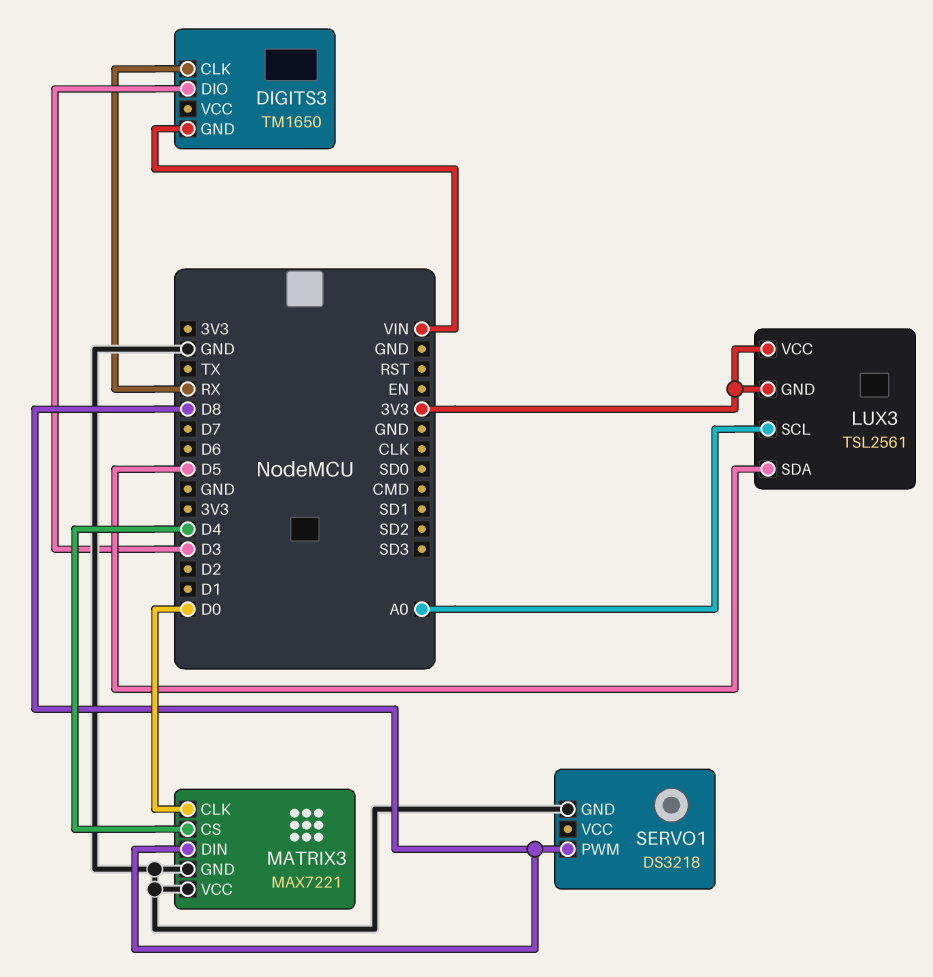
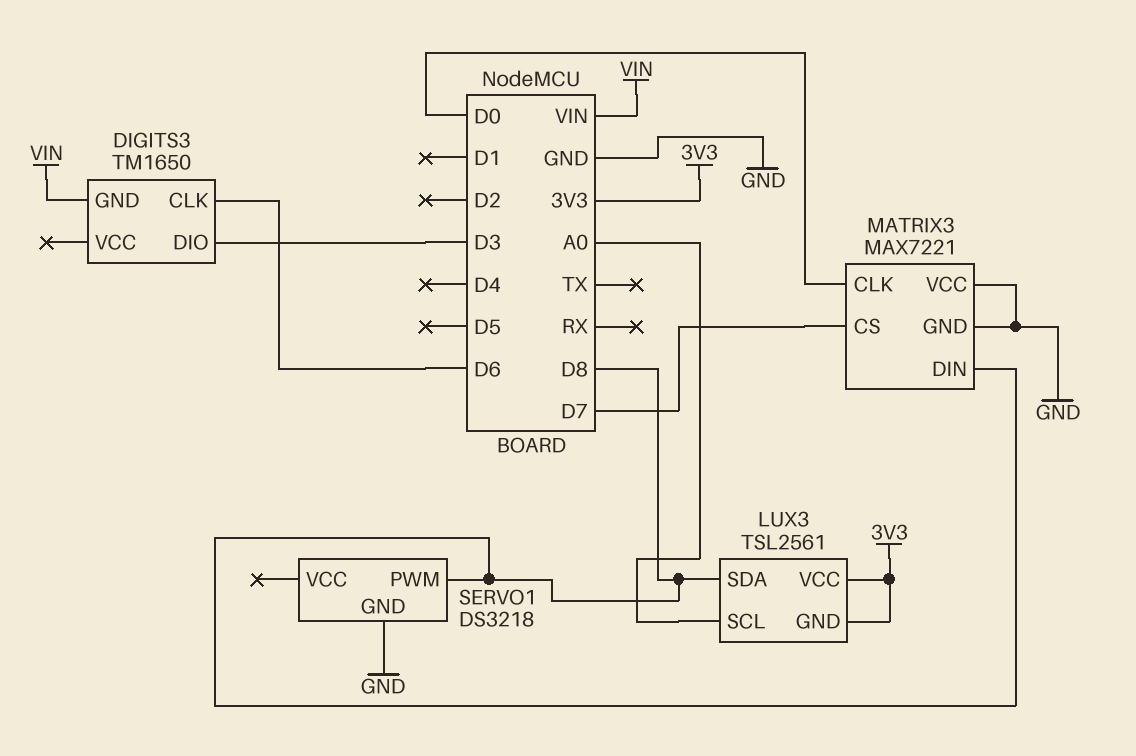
DIGITS3 pin CLK: RX -> D6
LUX3 pin SDA: D5 -> D8
MATRIX3 pin CS: D4 -> D7

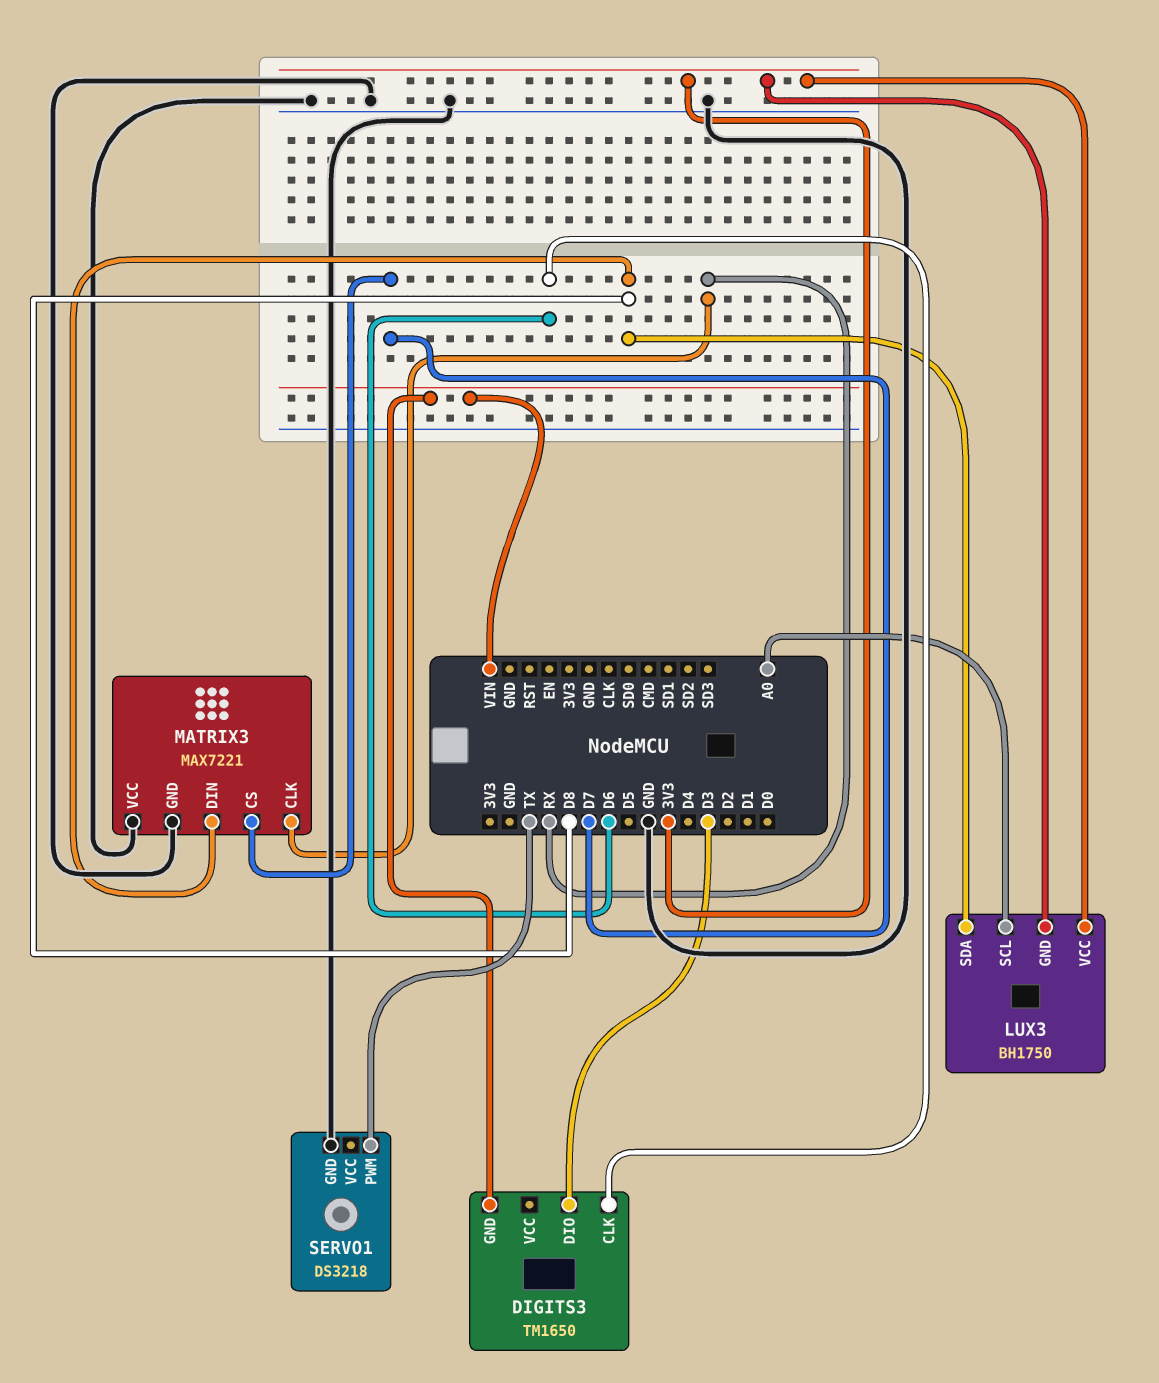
LUX3: TSL2561 -> BH1750
MATRIX3 pin CLK: D0 -> RX
SERVO1 pin PWM: D8 -> TX

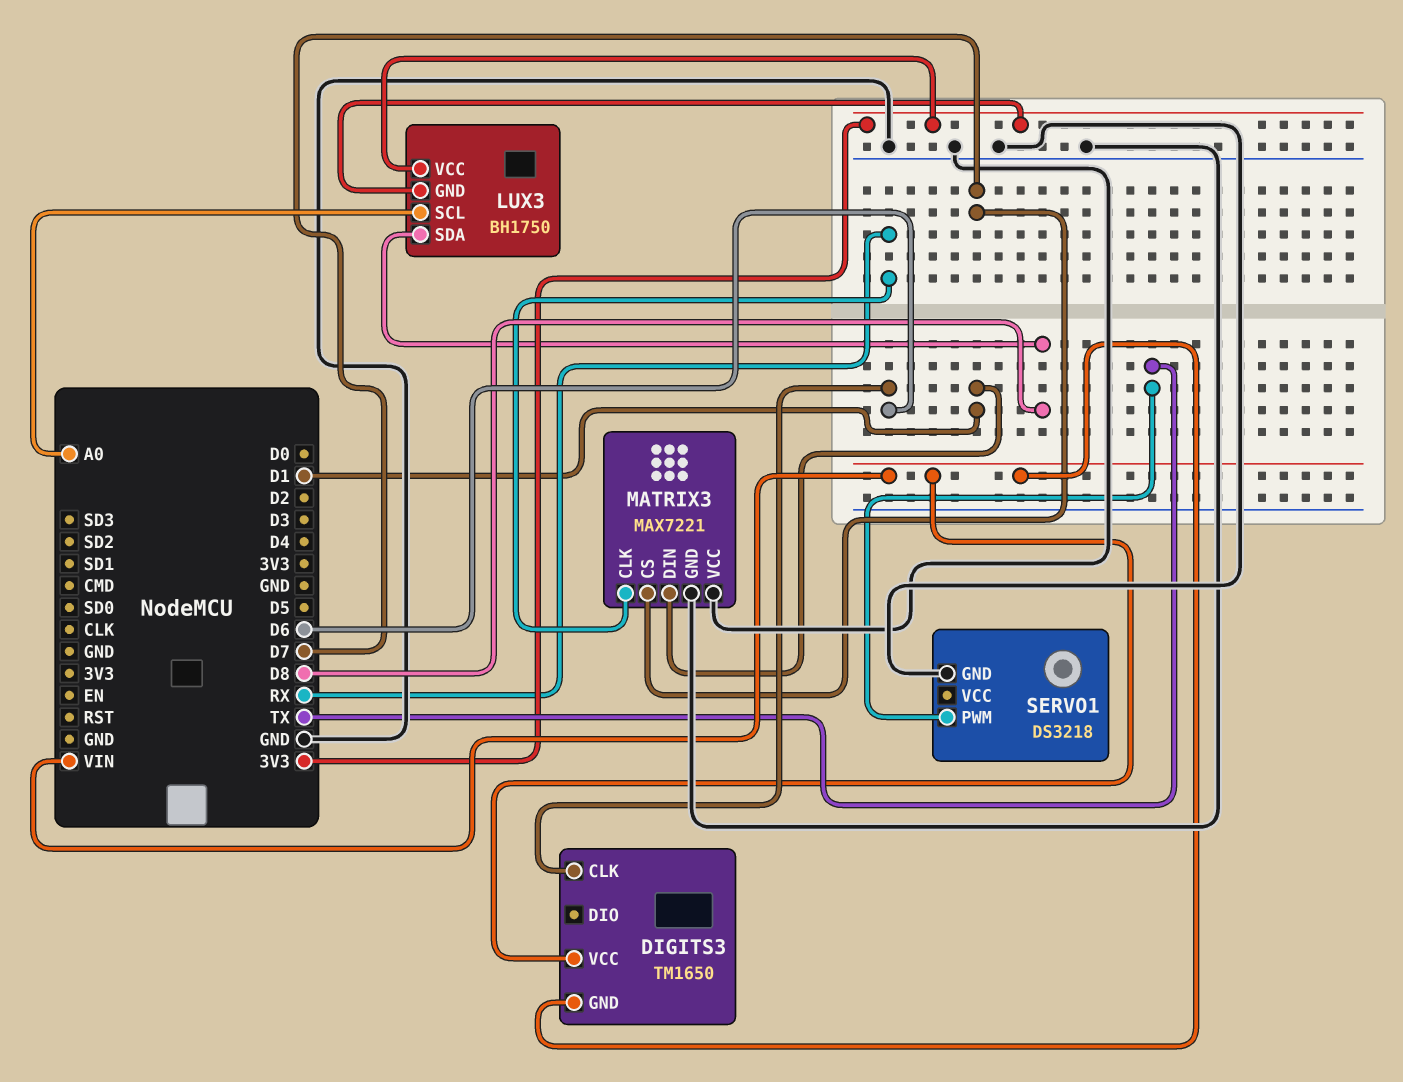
DIGITS3 pin DIO: D3 -> none
DIGITS3 pin VCC: none -> VIN
MATRIX3 pin DIN: D8 -> D1

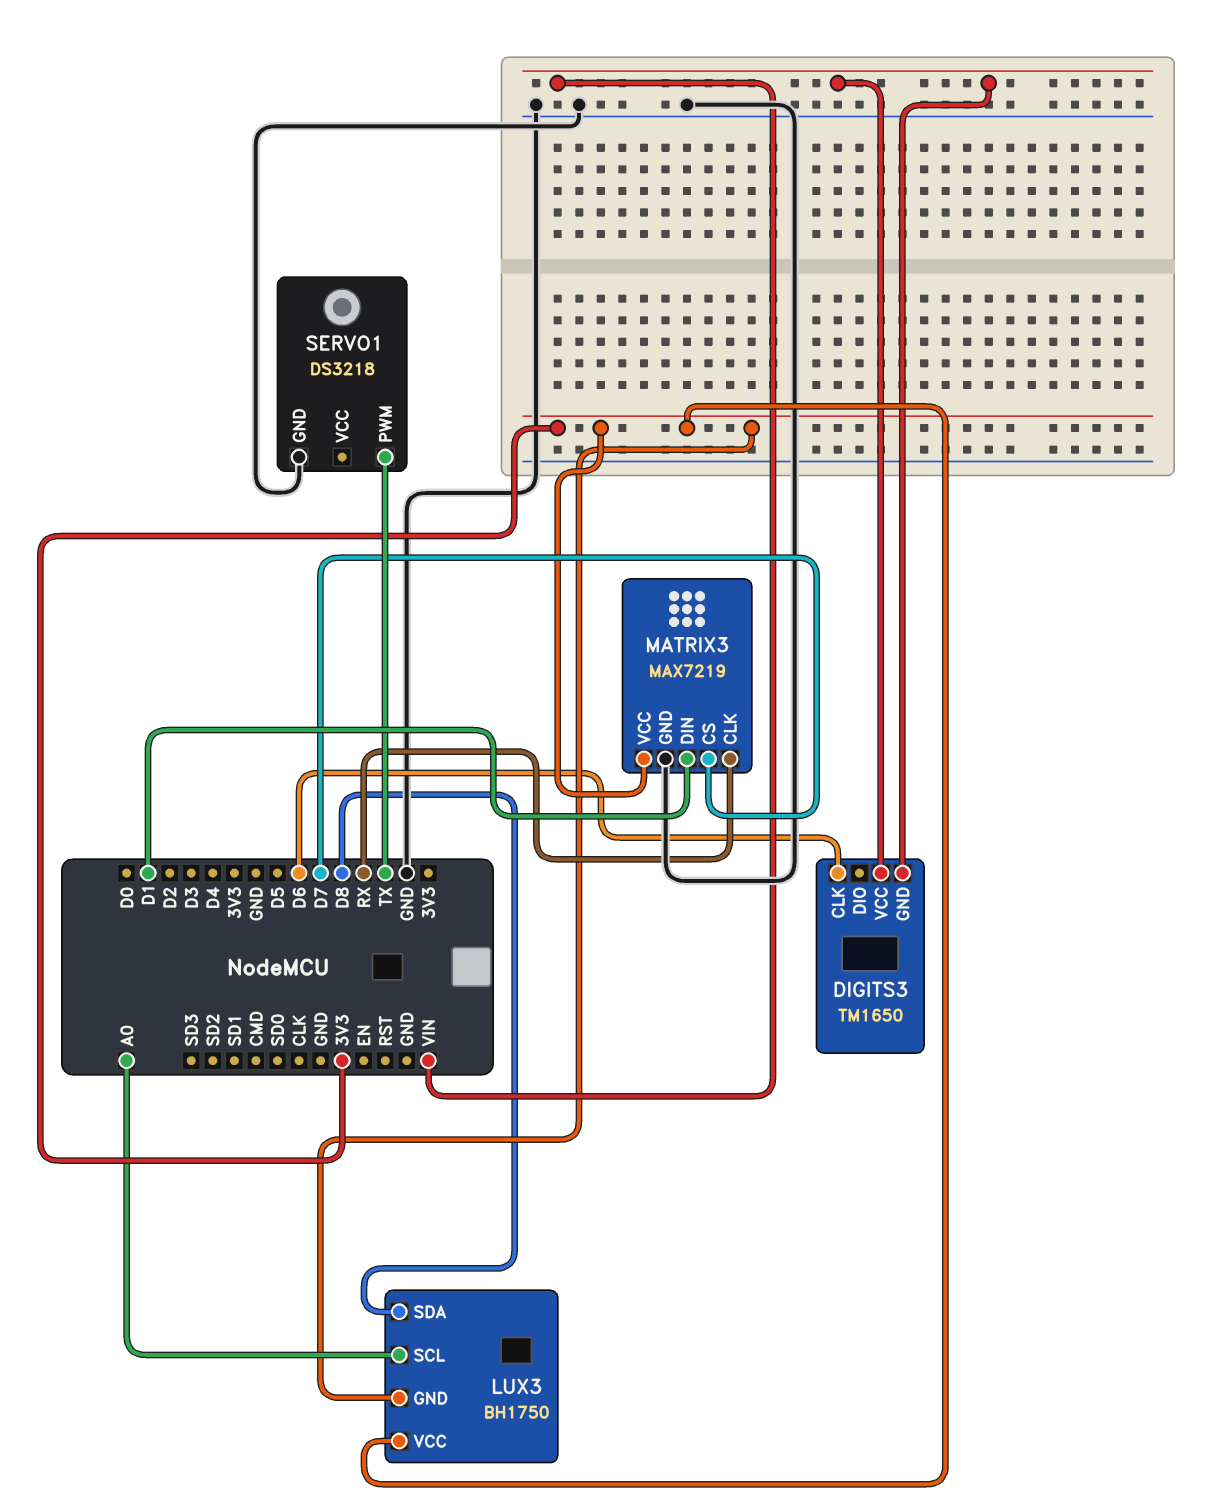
MATRIX3: MAX7221 -> MAX7219
MATRIX3 pin VCC: GND -> 3V3

